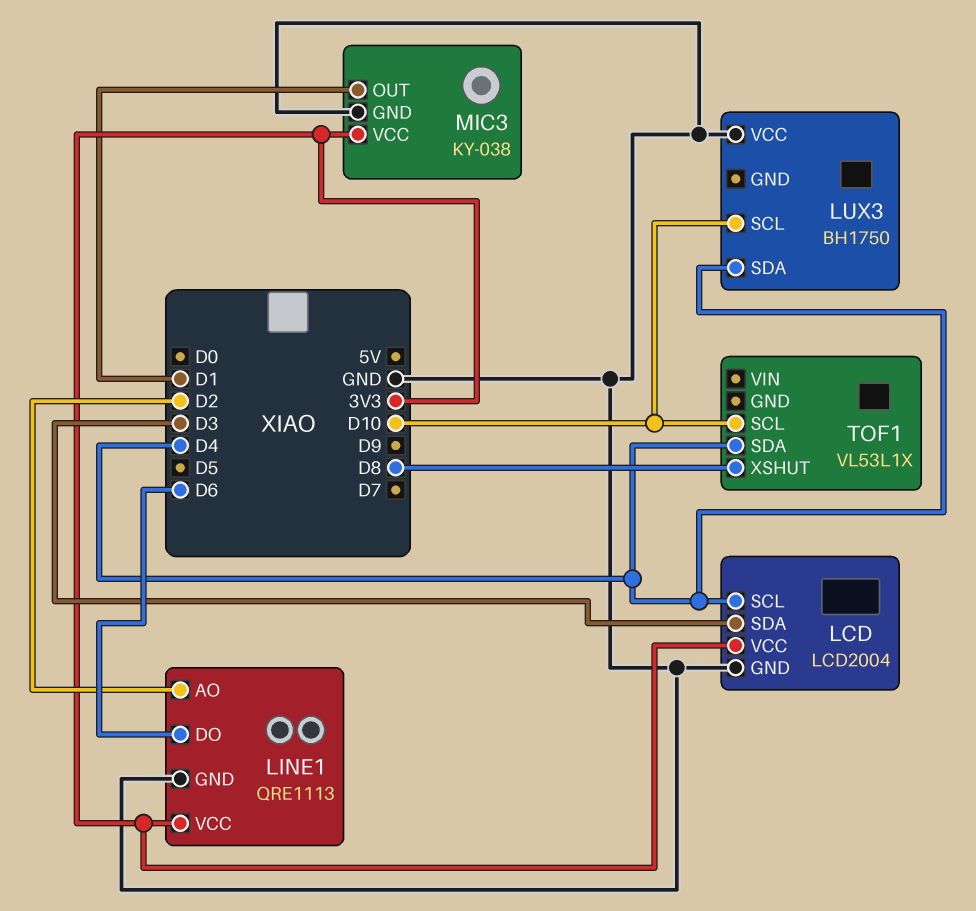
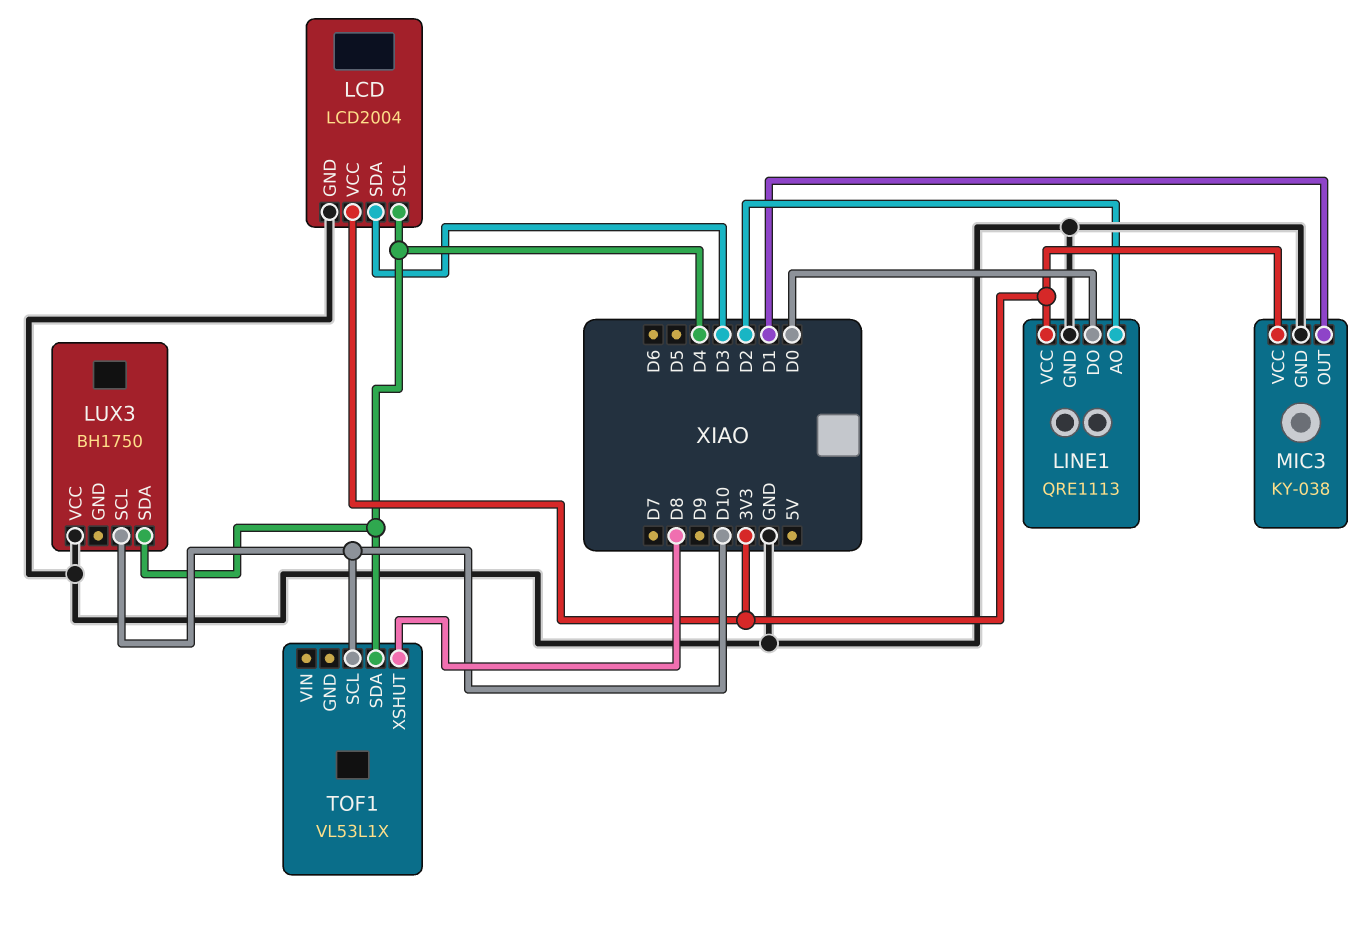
LINE1 pin DO: D6 -> D0

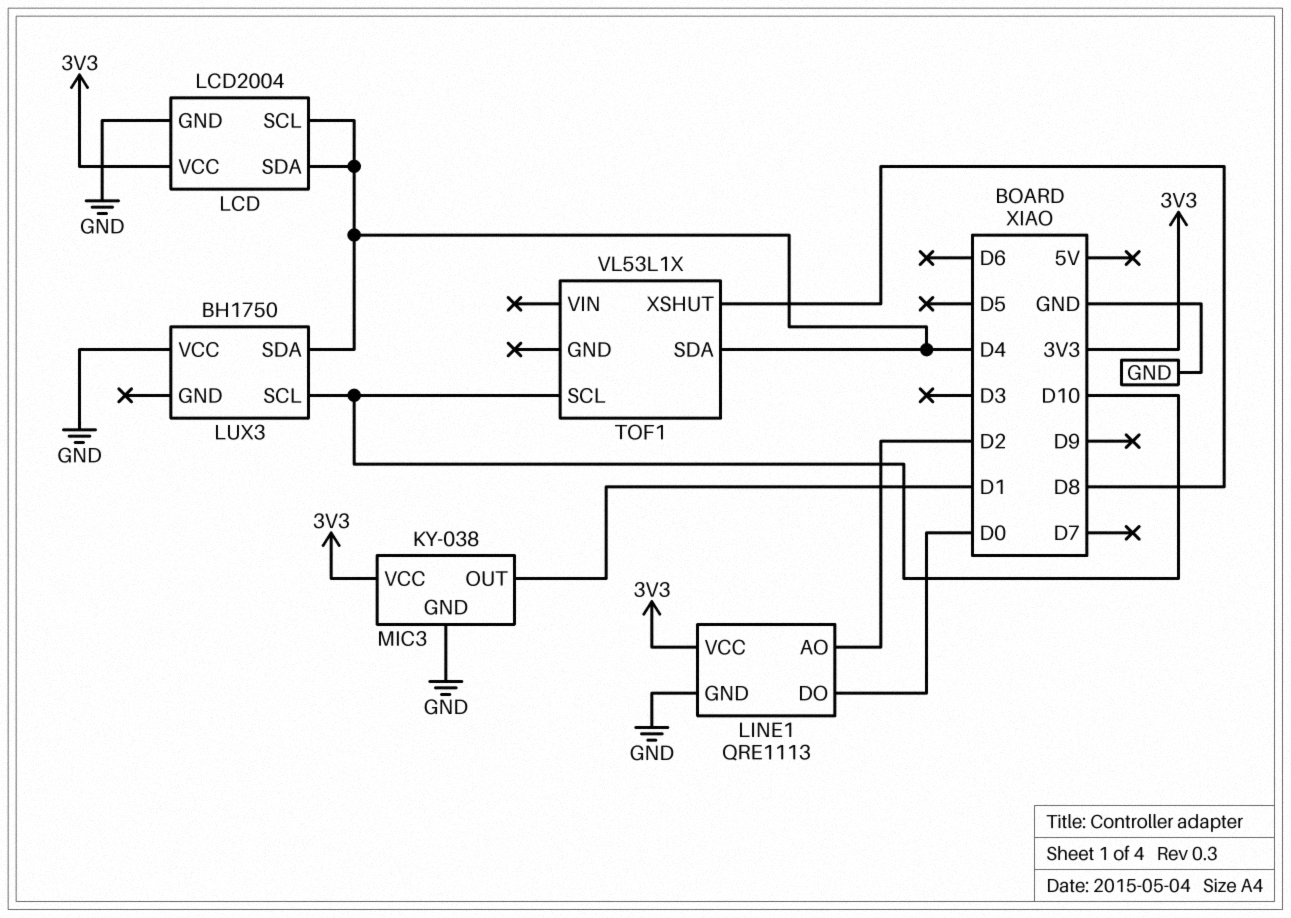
LCD pin SDA: D3 -> D4

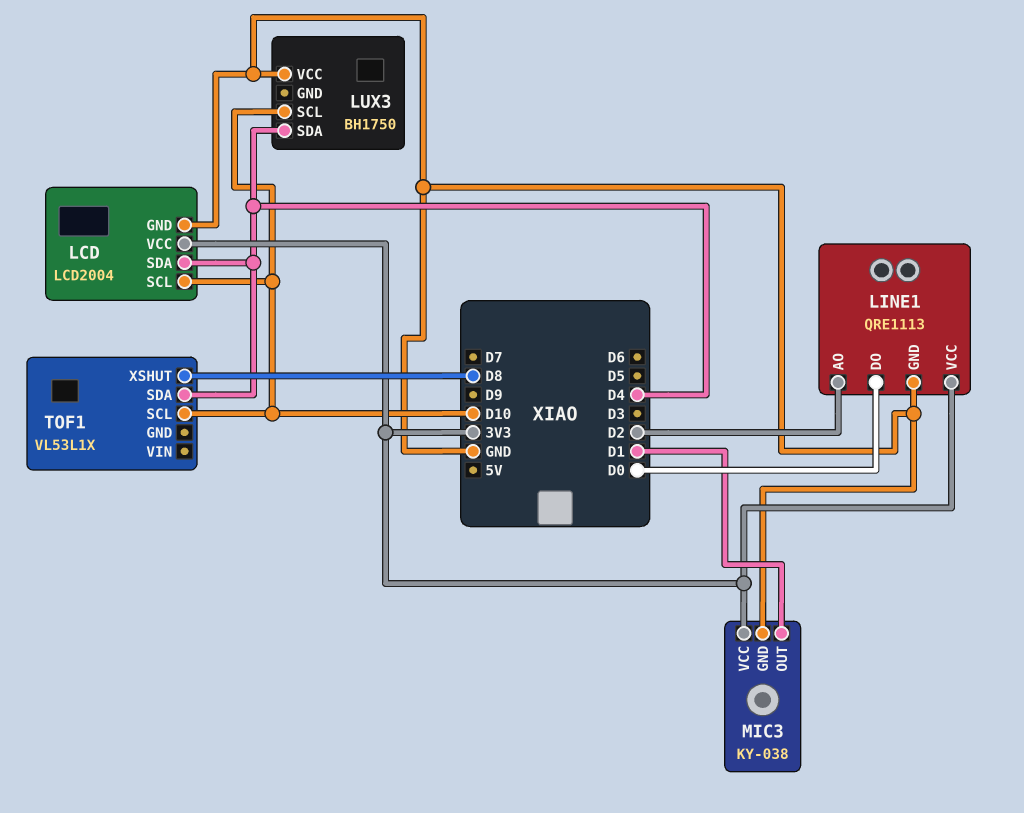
LCD pin SCL: D4 -> D10

